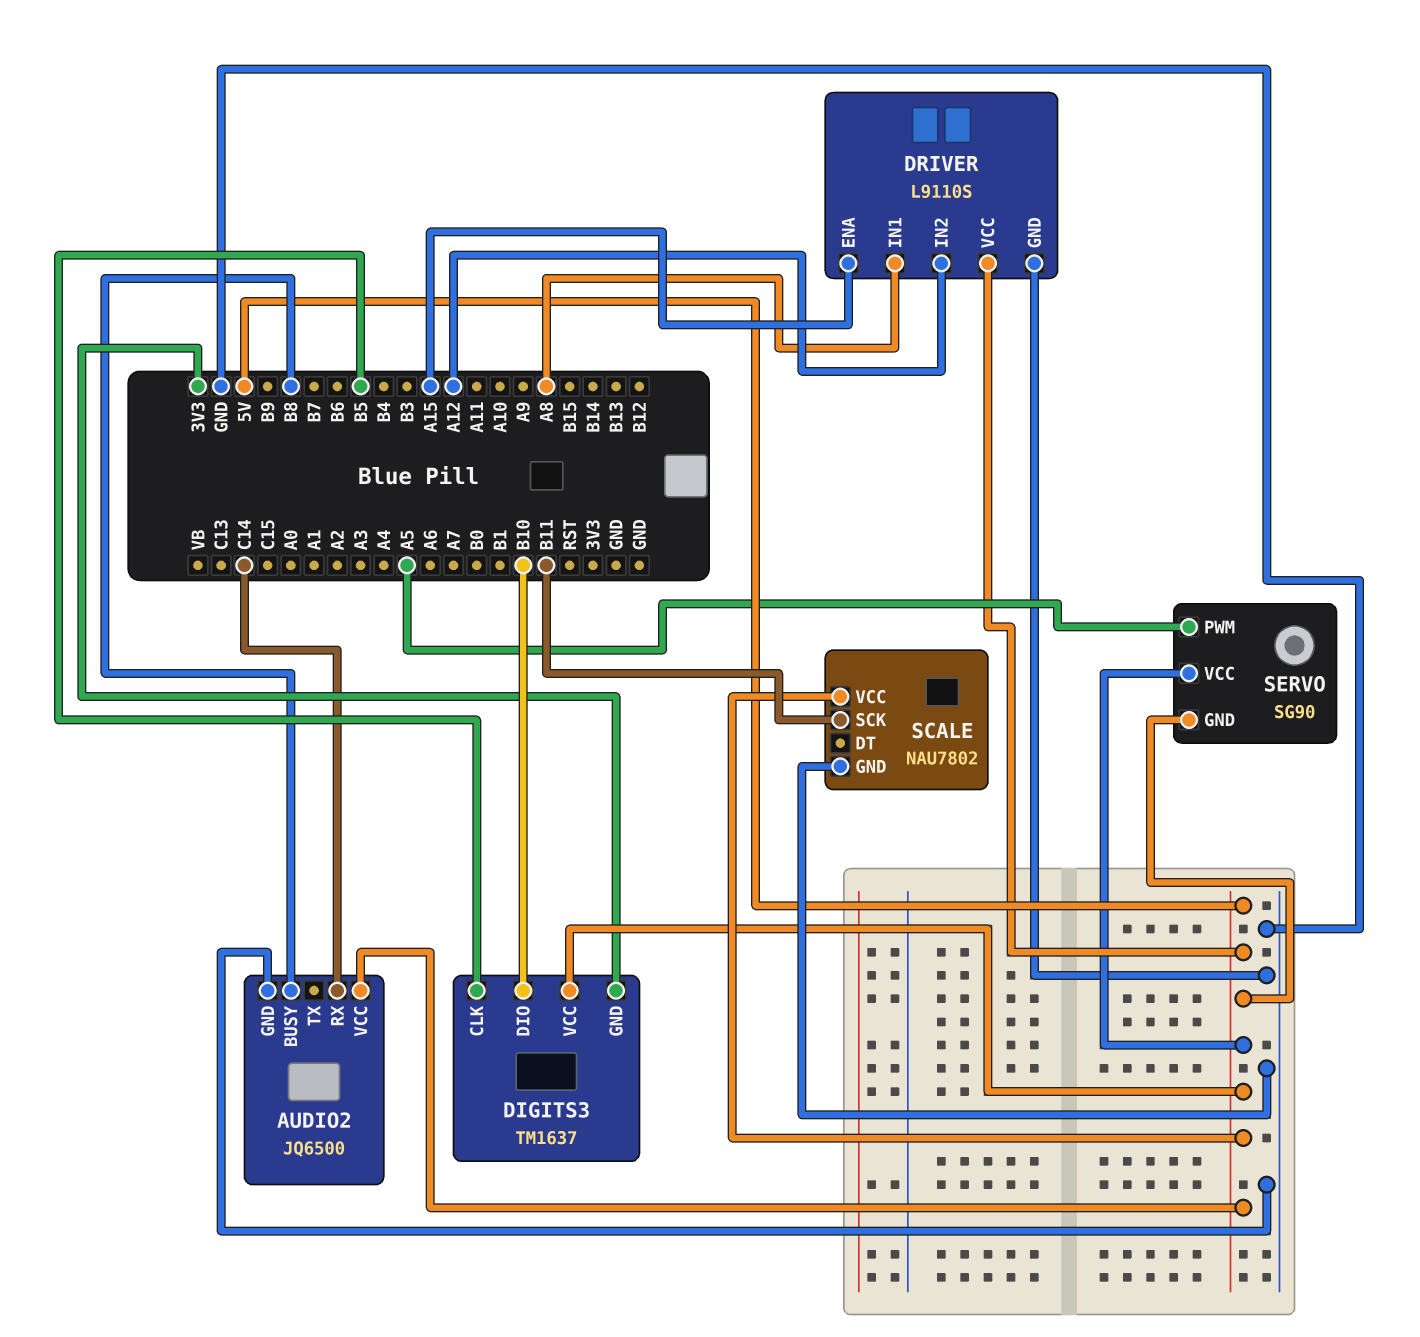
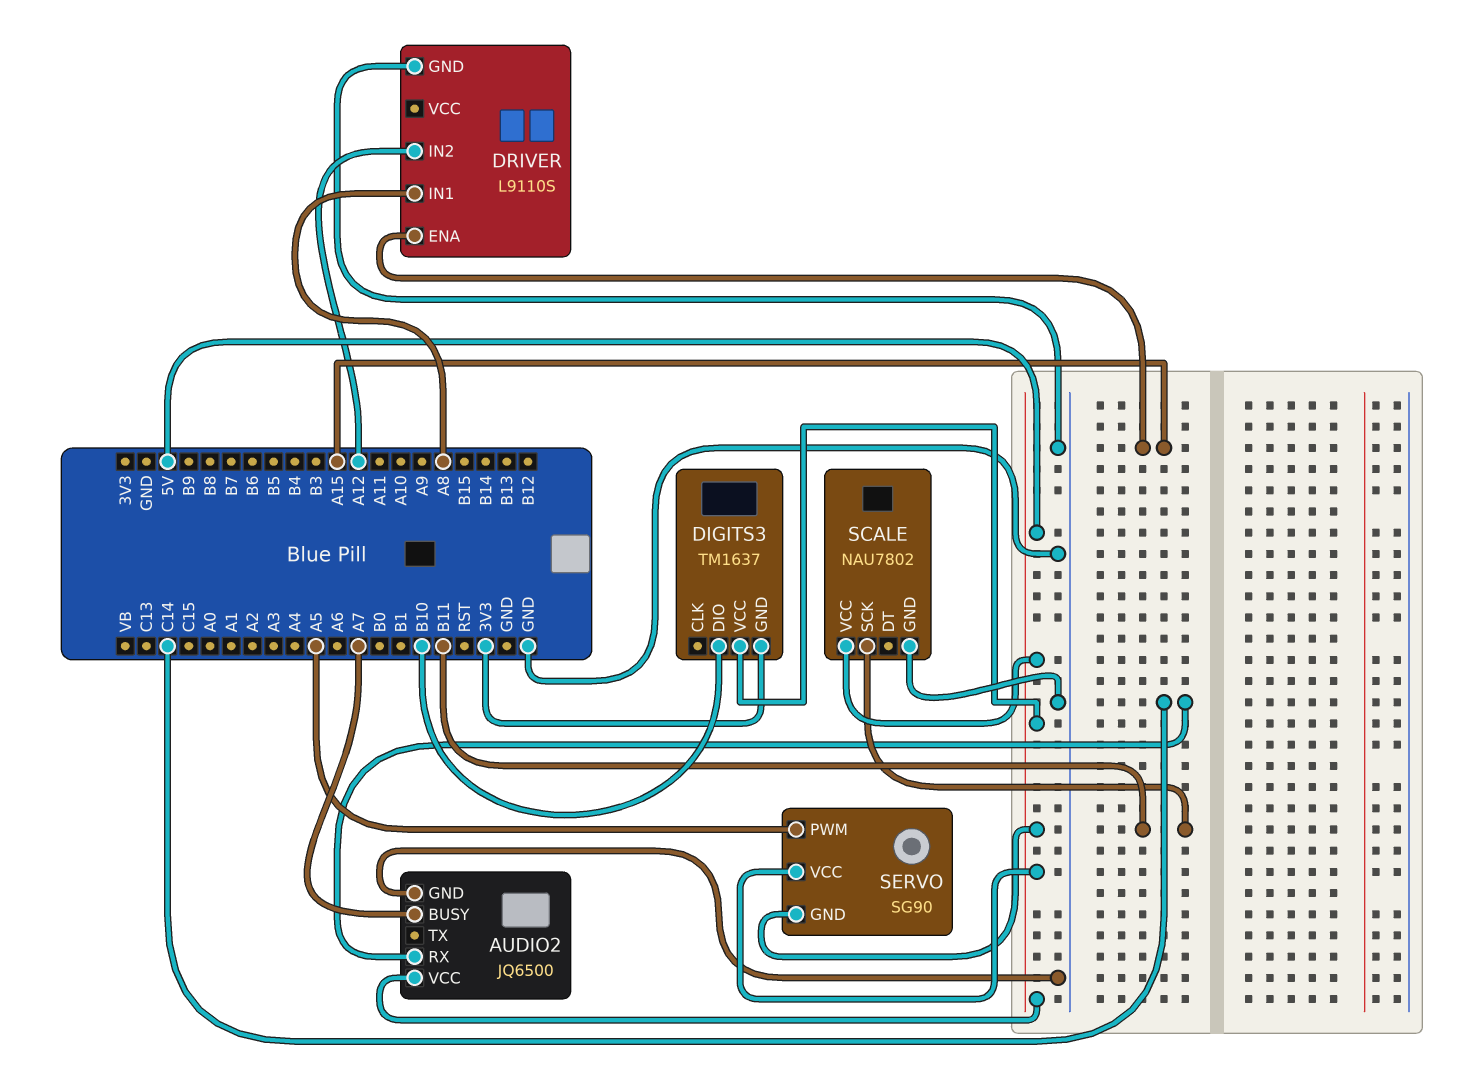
AUDIO2 pin BUSY: B8 -> A7
DIGITS3 pin CLK: B5 -> none
DRIVER pin VCC: 5V -> none

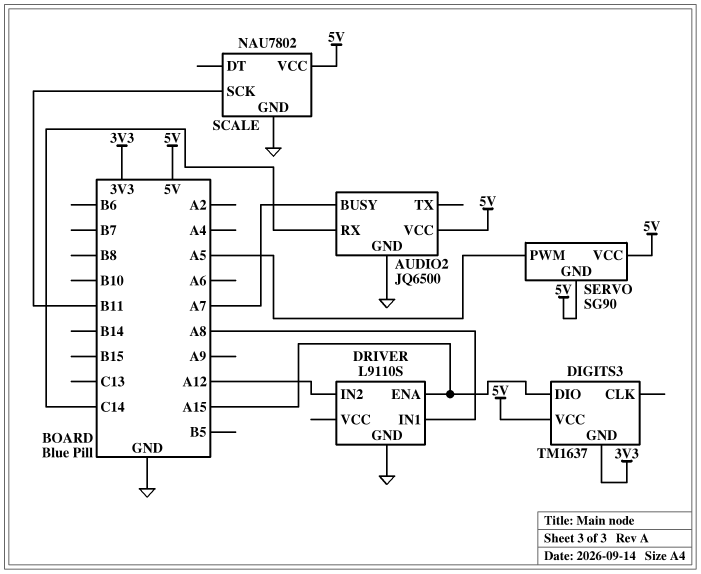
DIGITS3 pin DIO: B10 -> A15

